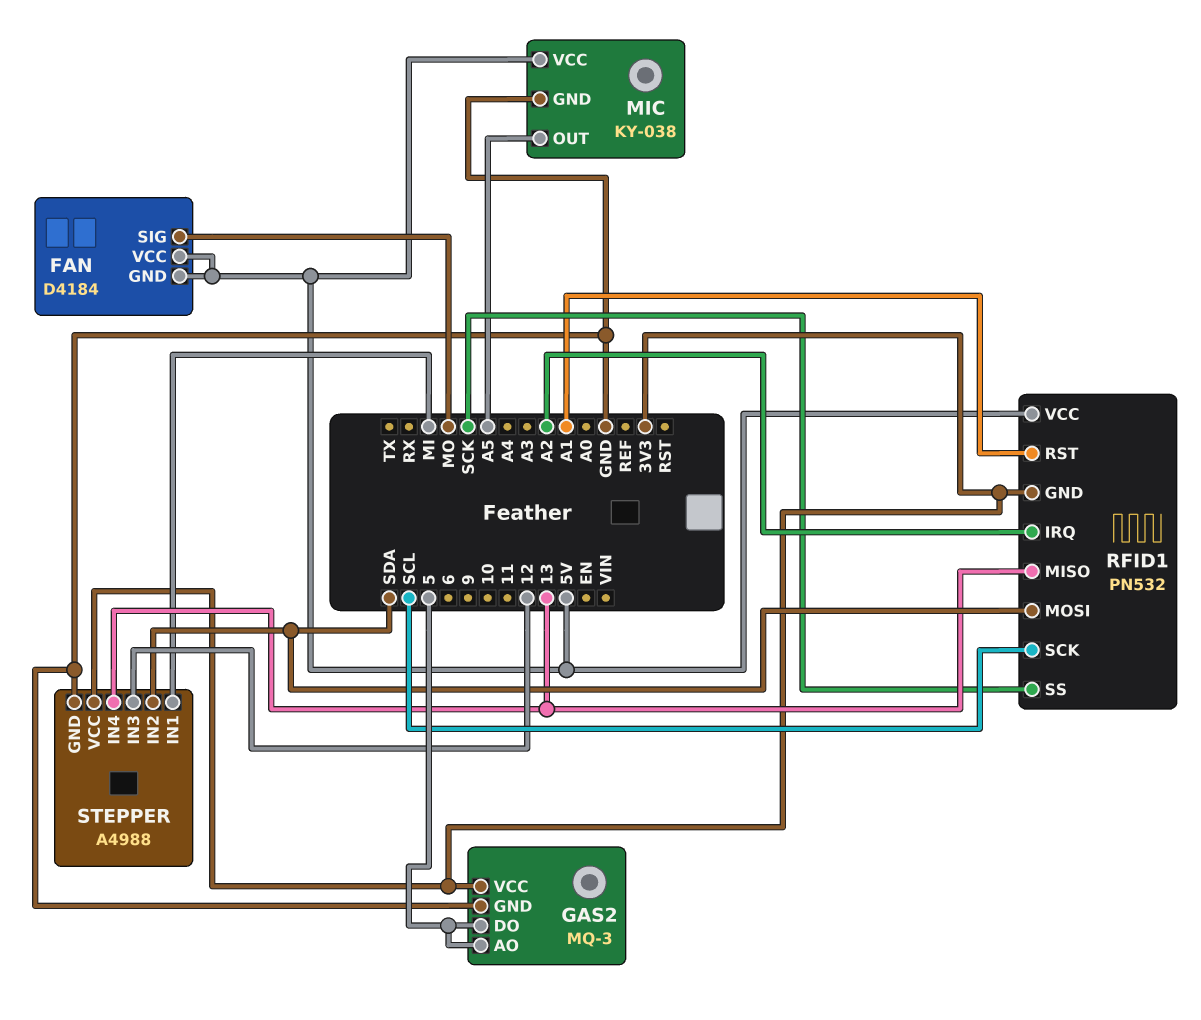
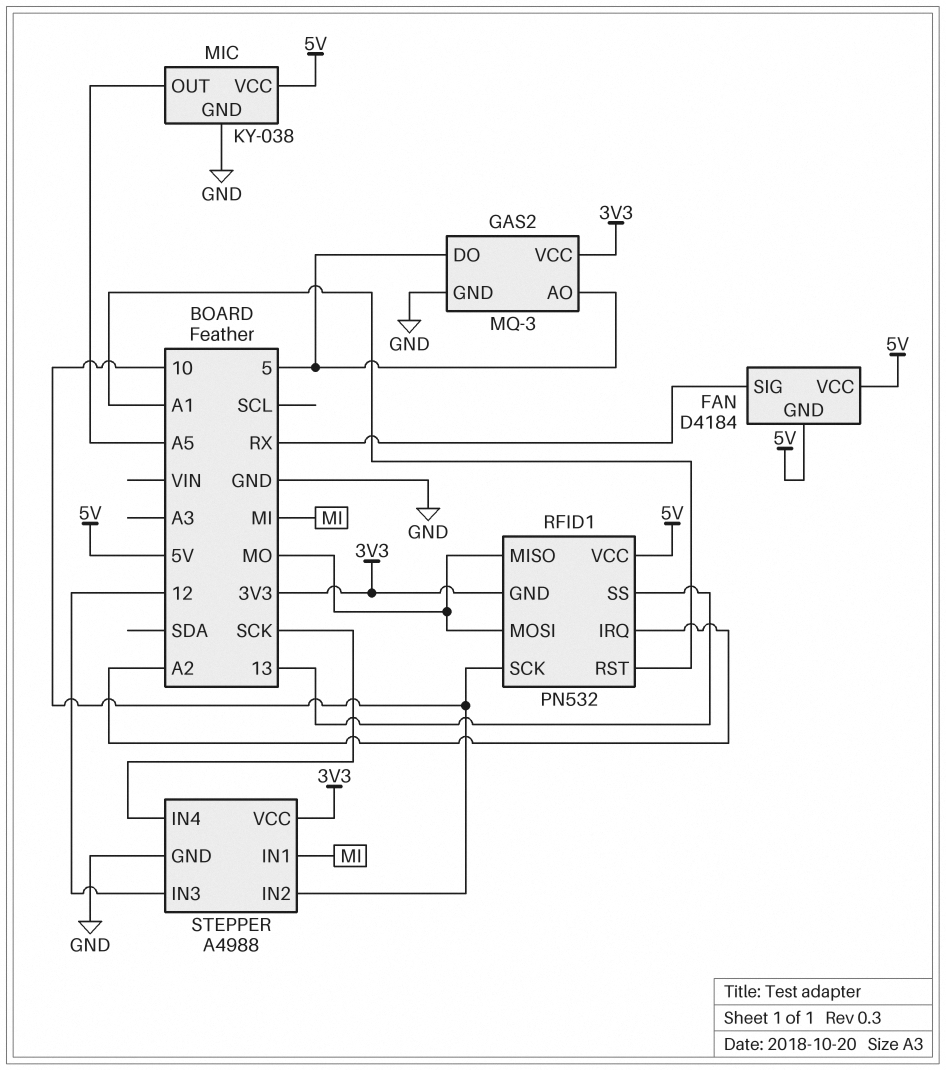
FAN pin SIG: MO -> RX
RFID1 pin MISO: 13 -> MO
RFID1 pin MOSI: SDA -> MO
RFID1 pin SCK: SCL -> 10
RFID1 pin SS: SCK -> 13
STEPPER pin IN2: SDA -> 10
STEPPER pin IN4: 13 -> SCK

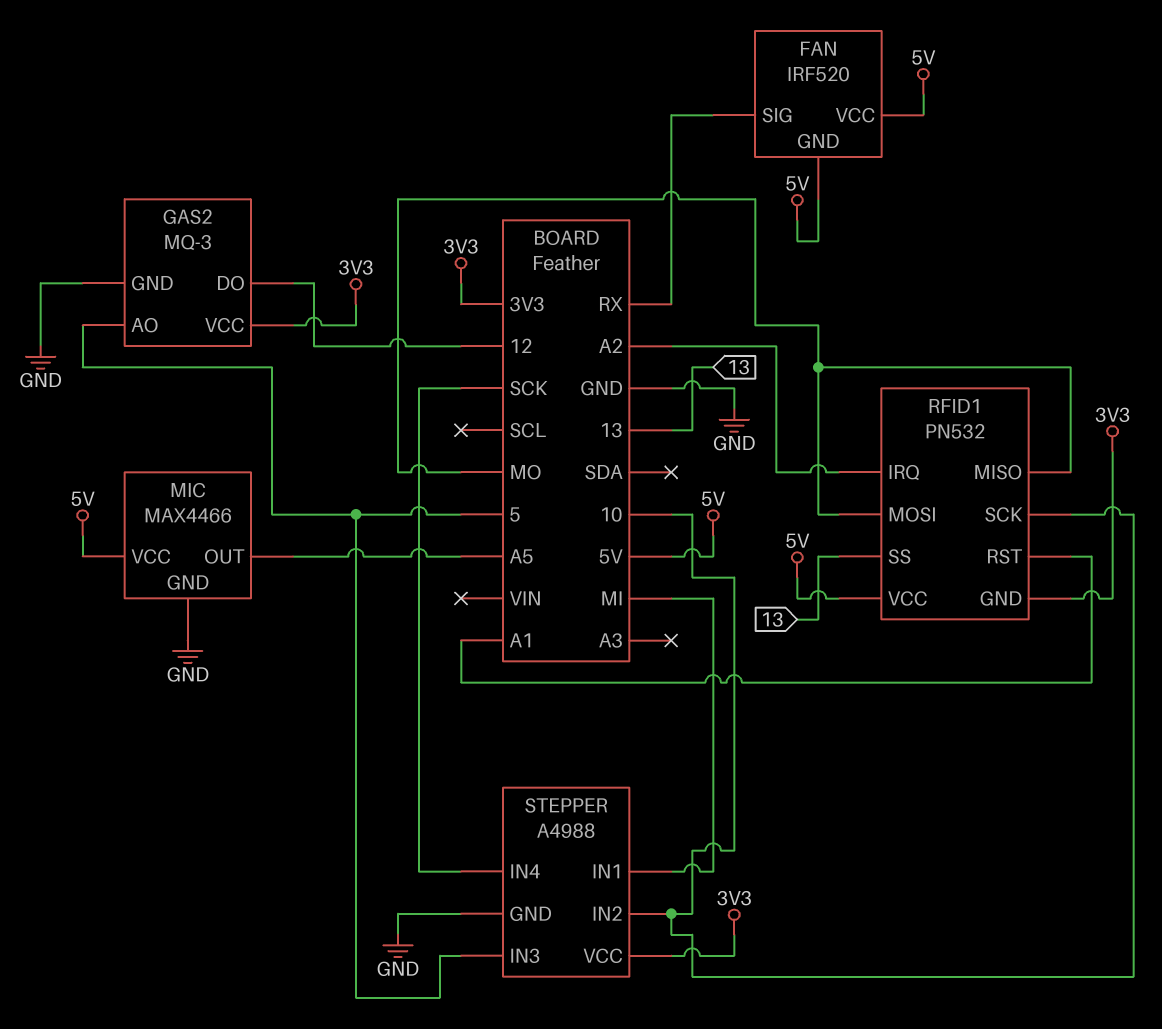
FAN: D4184 -> IRF520
GAS2 pin DO: 5 -> 12
MIC: KY-038 -> MAX4466
STEPPER pin IN3: 12 -> 5

